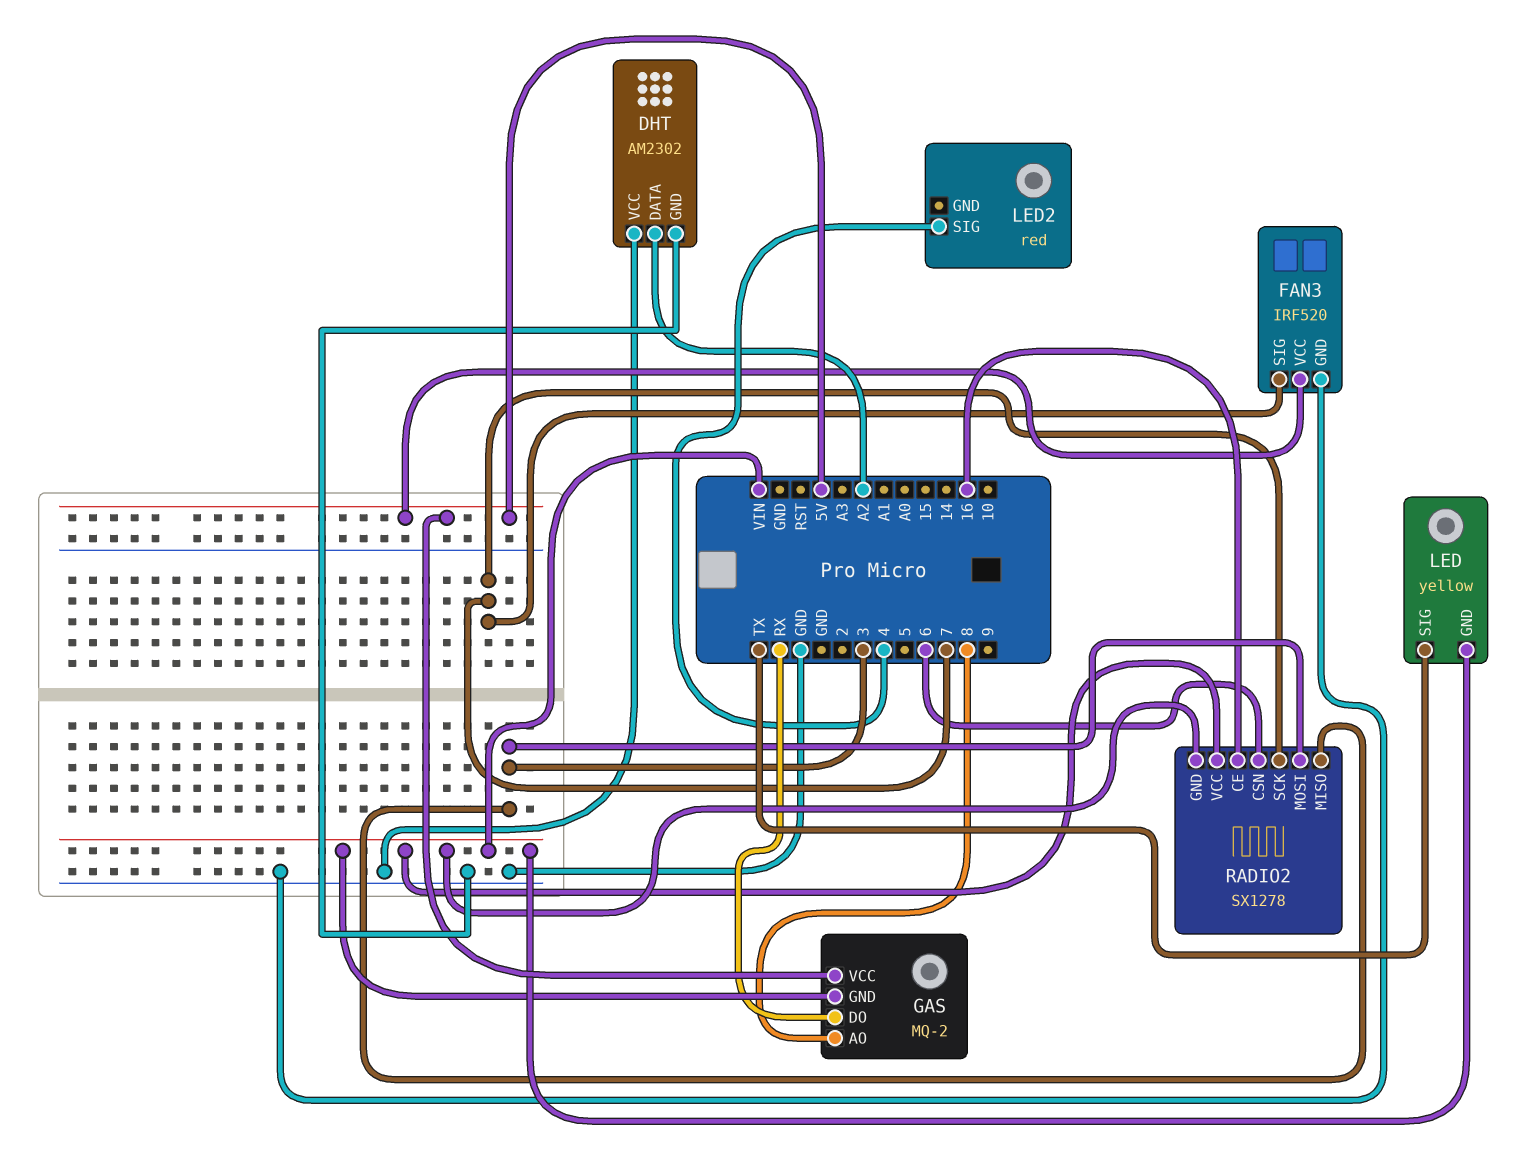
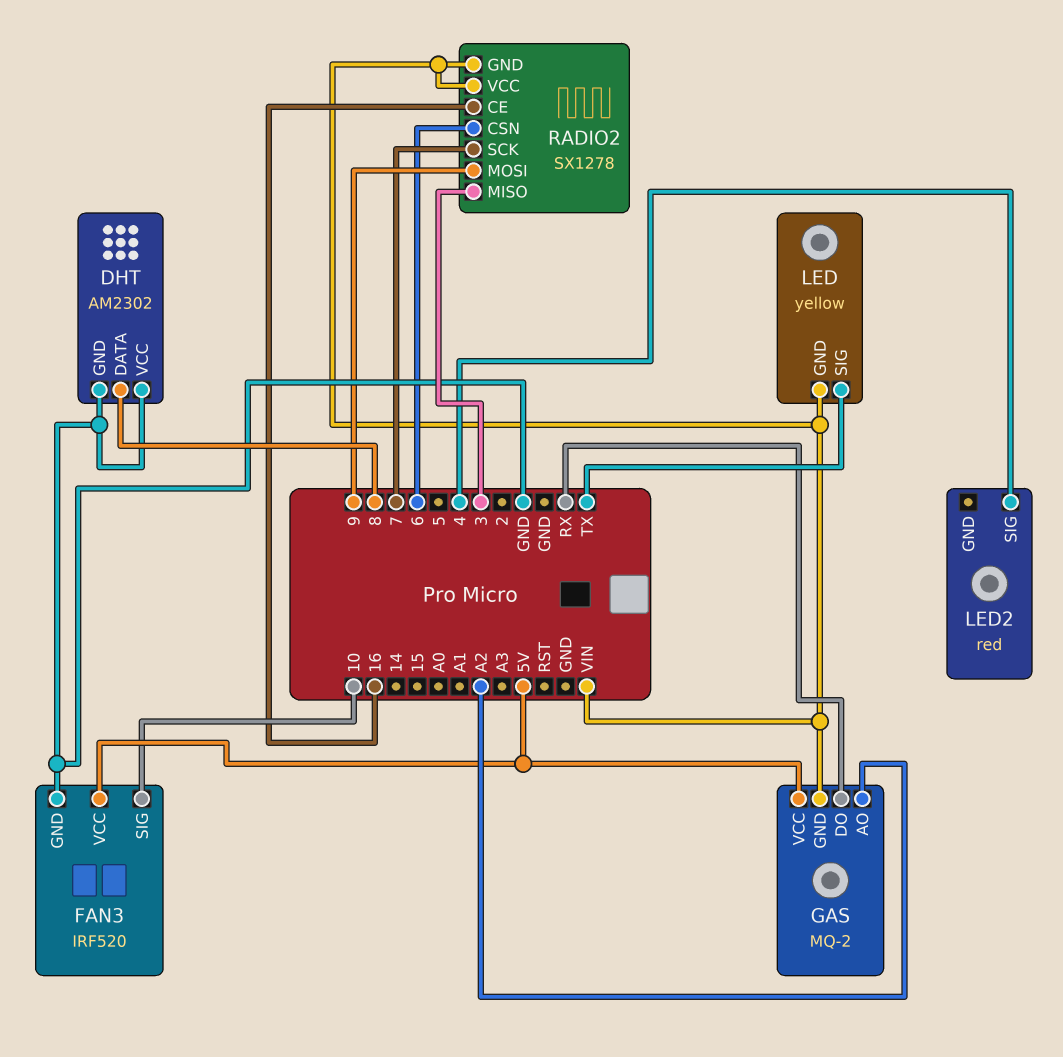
DHT pin DATA: A2 -> 8
FAN3 pin SIG: 7 -> 10
GAS pin AO: 8 -> A2
RADIO2 pin MOSI: 3 -> 9

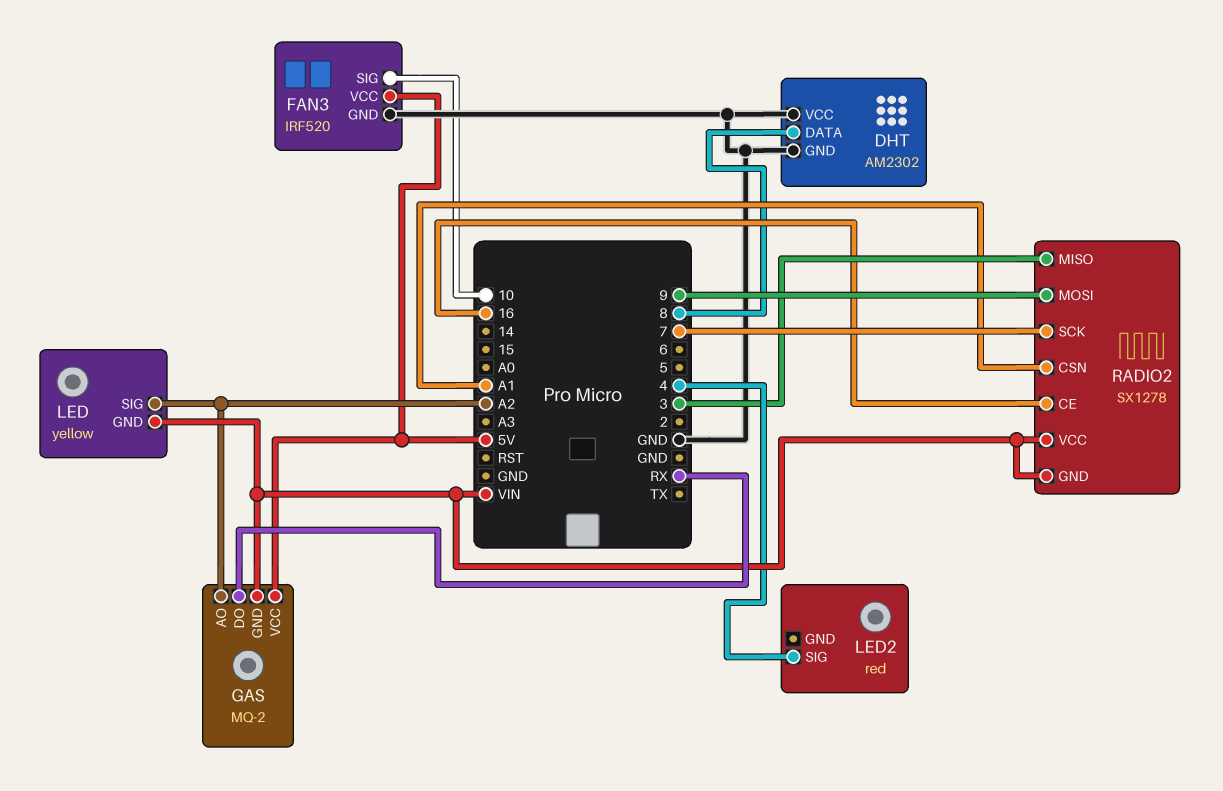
LED pin SIG: TX -> A2
RADIO2 pin CSN: 6 -> A1

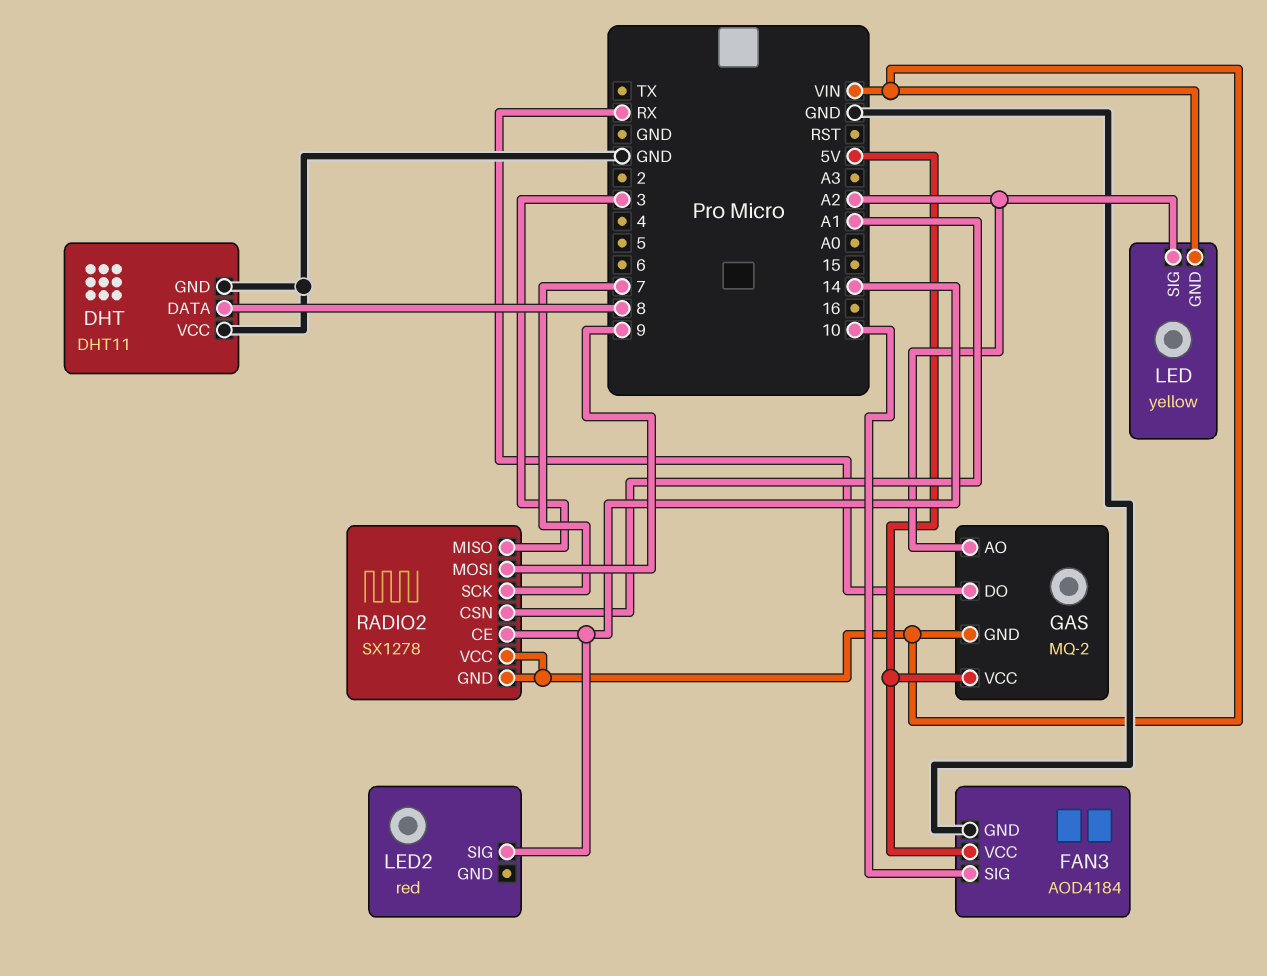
DHT: AM2302 -> DHT11
FAN3: IRF520 -> AOD4184
LED2 pin SIG: 4 -> 14
RADIO2 pin CE: 16 -> 14

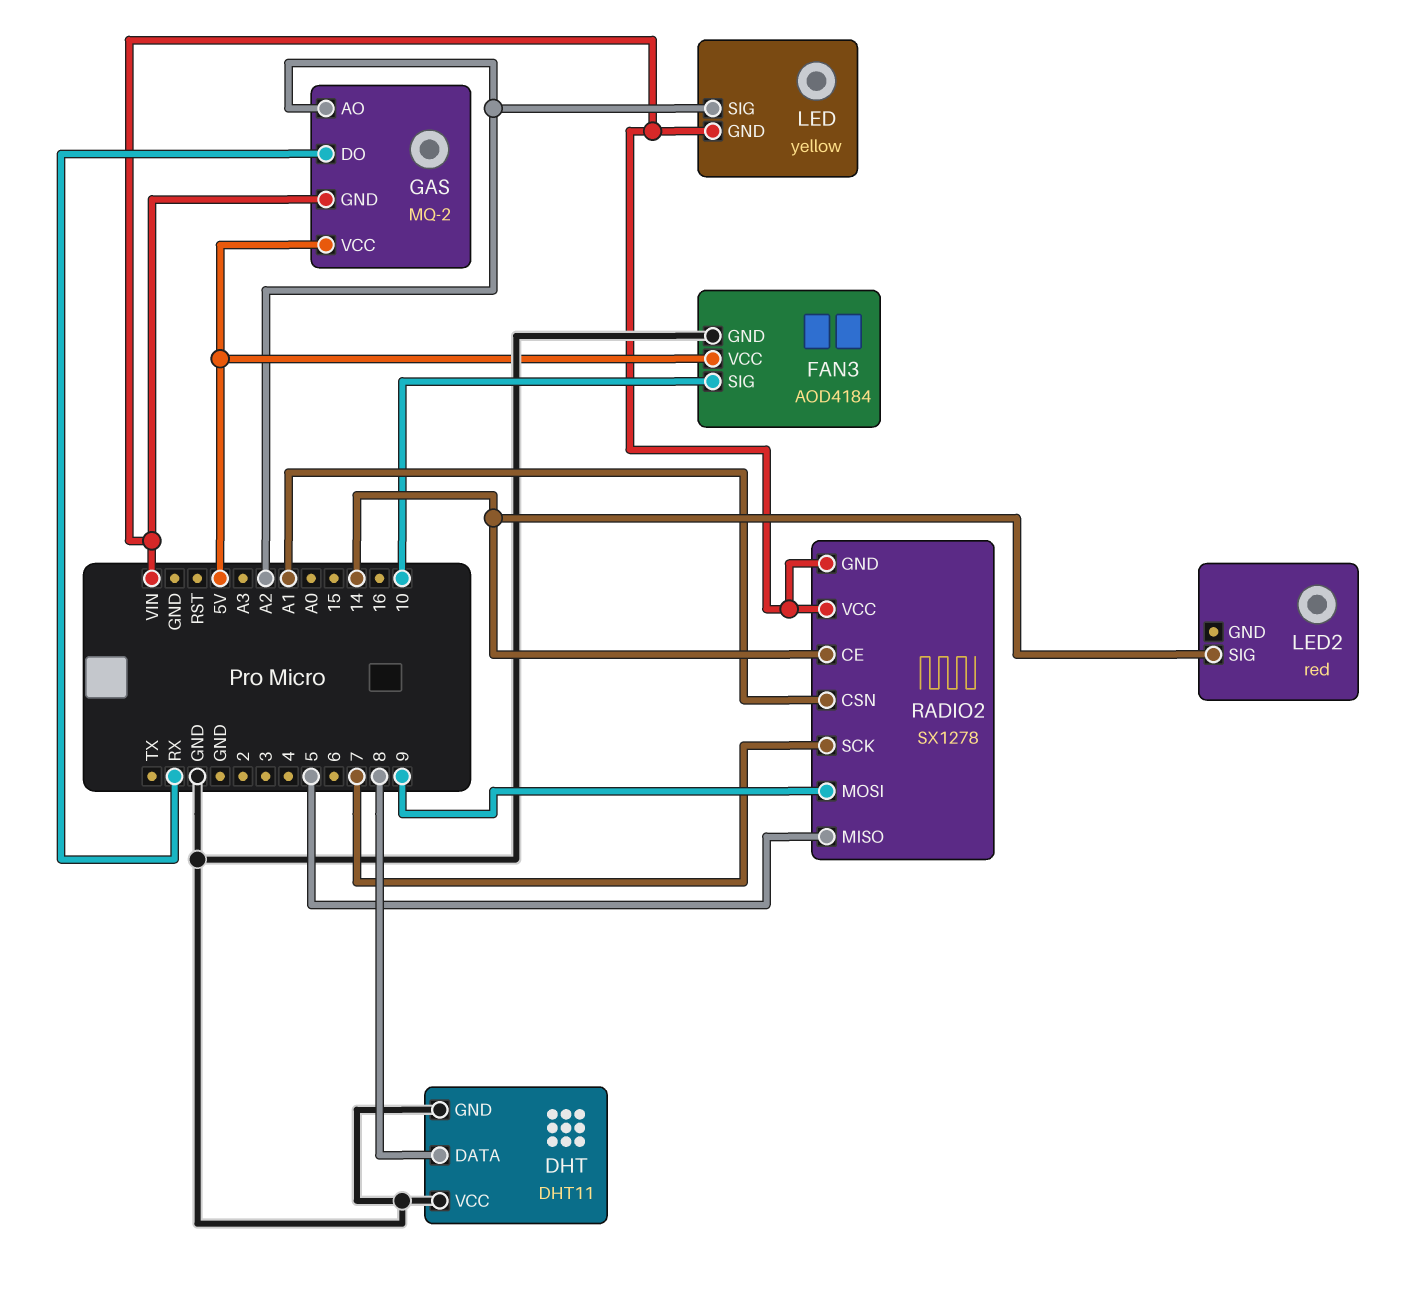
RADIO2 pin MISO: 3 -> 5

